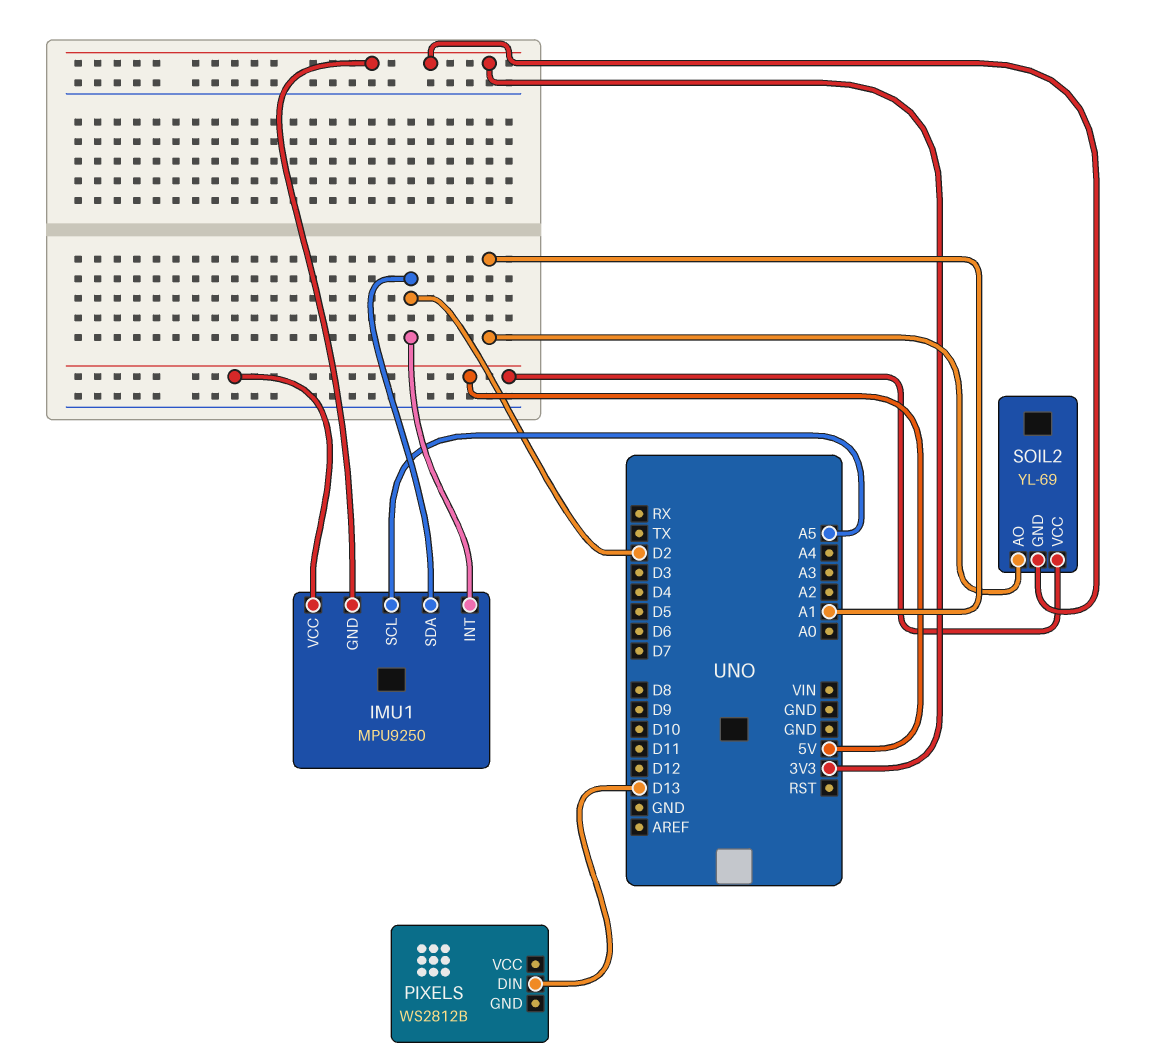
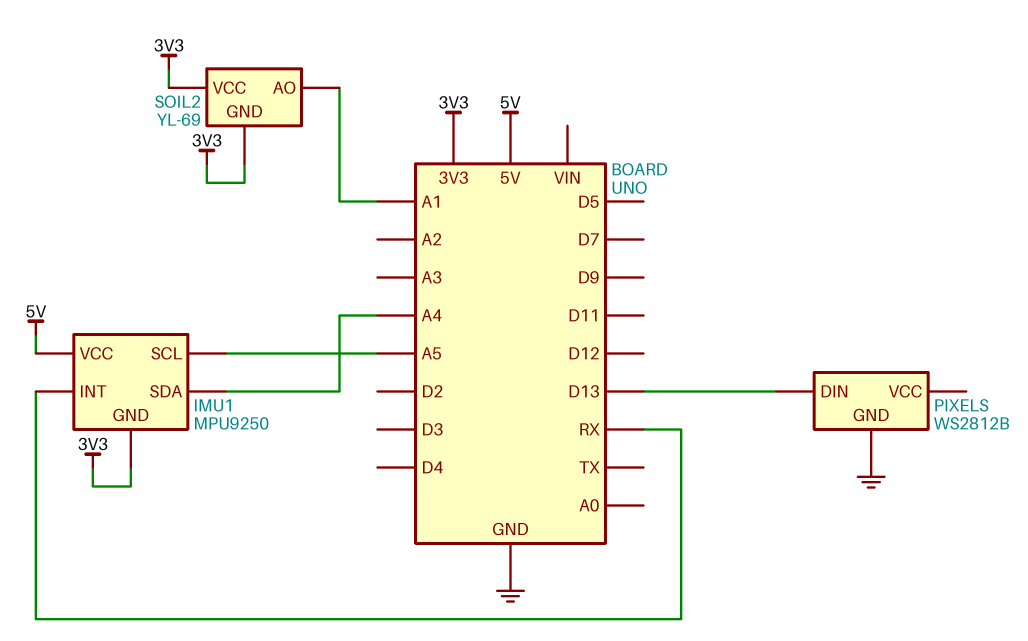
IMU1 pin INT: D2 -> RX
IMU1 pin SDA: D2 -> A4
PIXELS pin GND: none -> GND
SOIL2 pin VCC: 5V -> 3V3

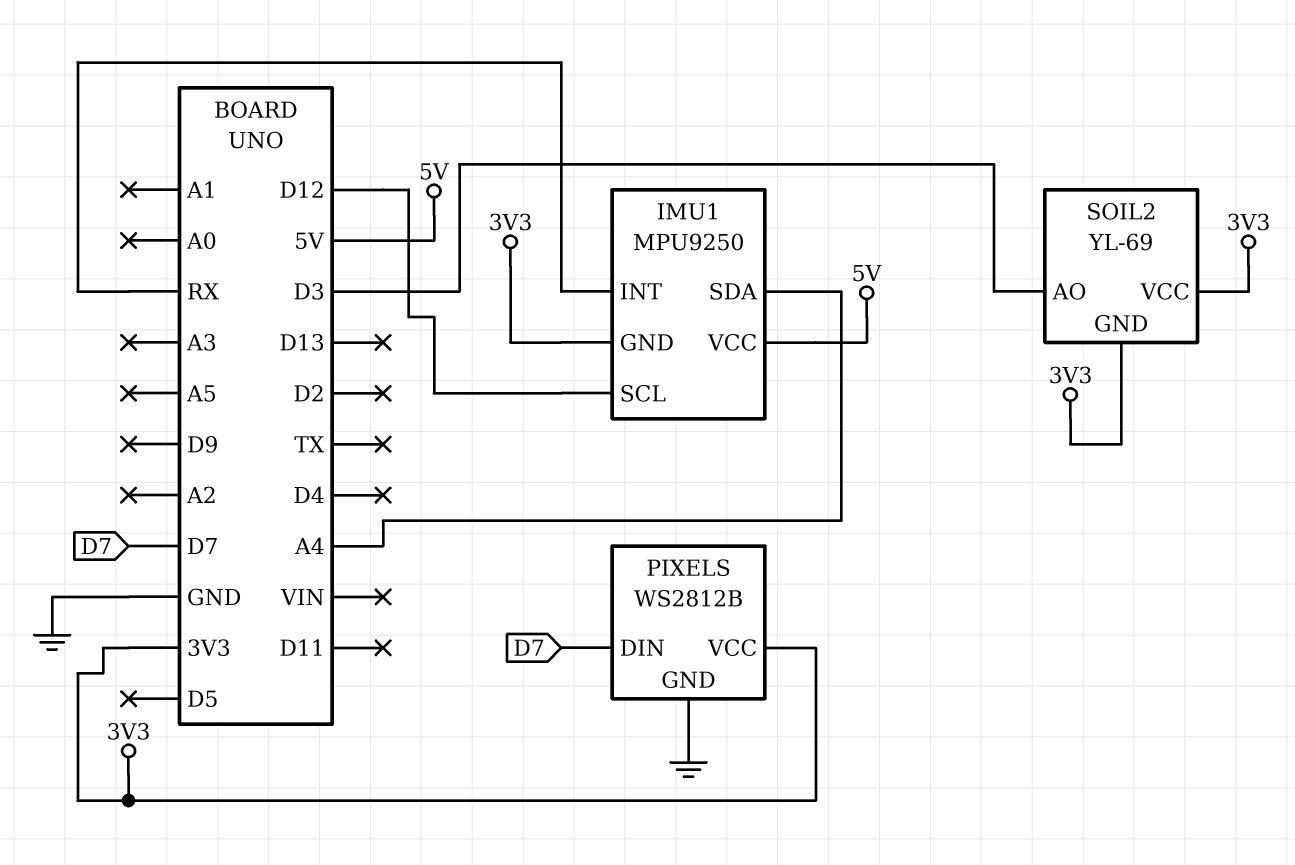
IMU1 pin SCL: A5 -> D12
PIXELS pin DIN: D13 -> D7
PIXELS pin VCC: none -> 3V3
SOIL2 pin AO: A1 -> D3

